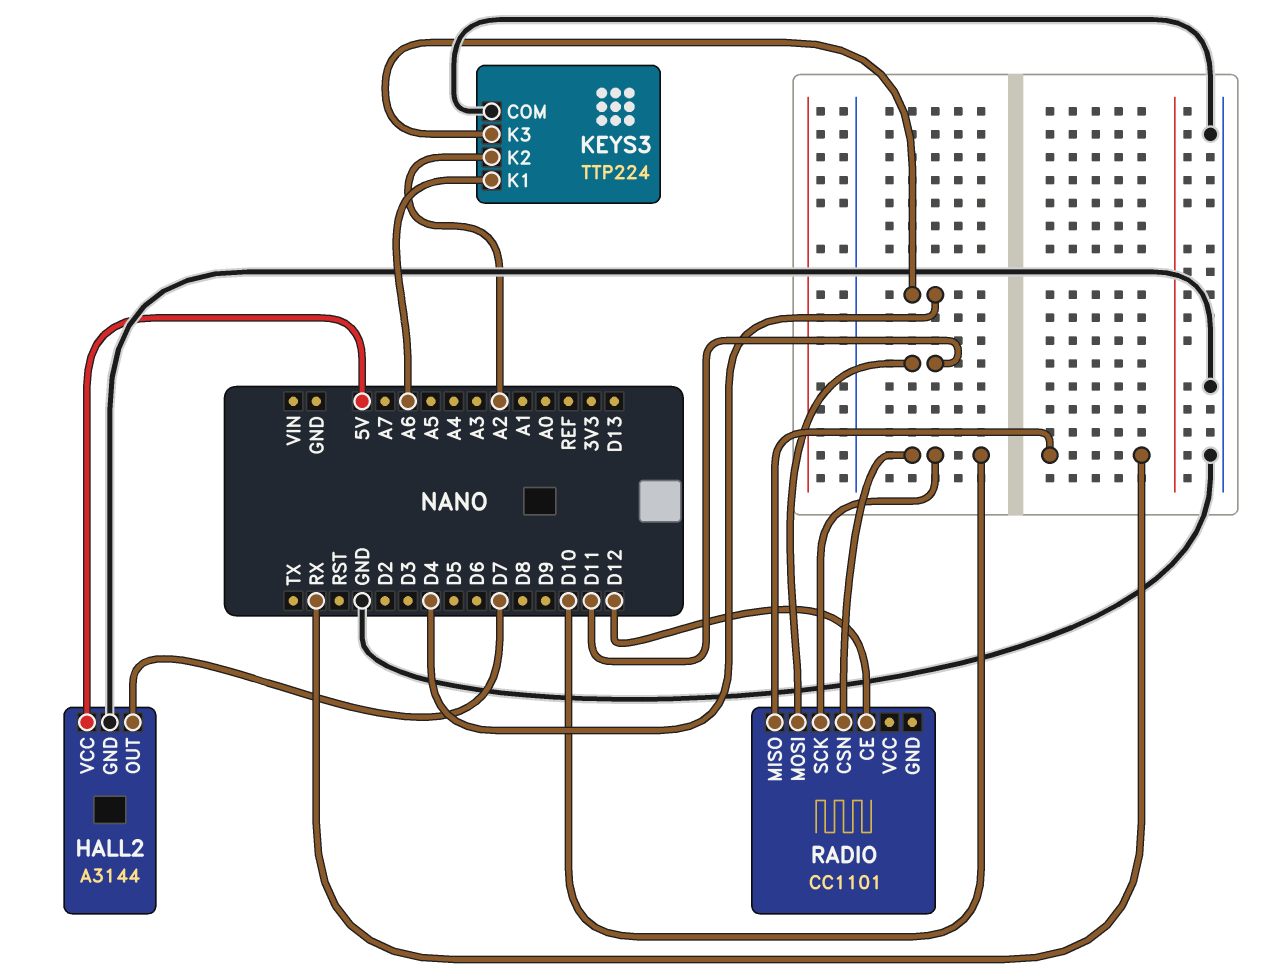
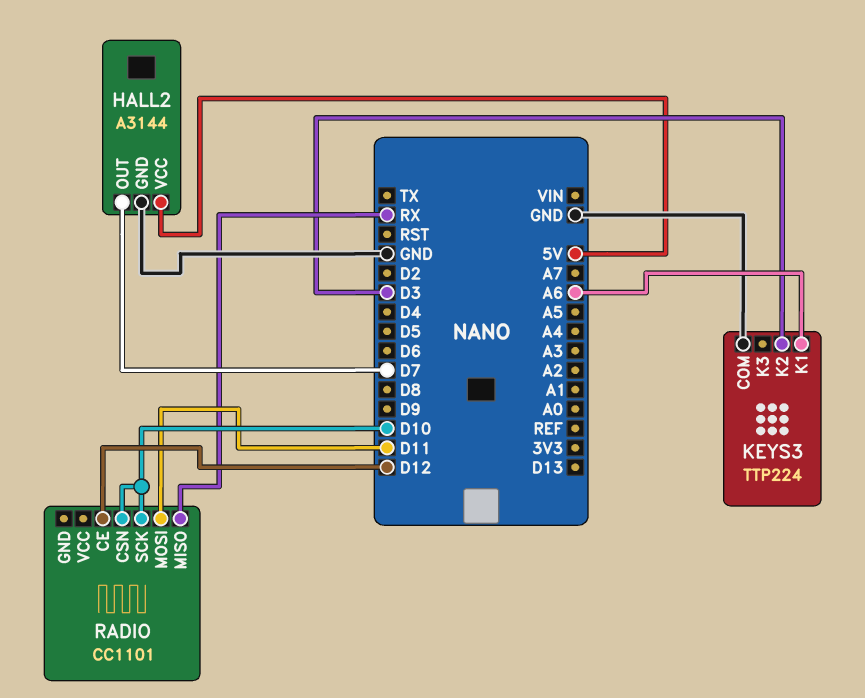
KEYS3 pin K2: A2 -> D3
KEYS3 pin K3: D4 -> none

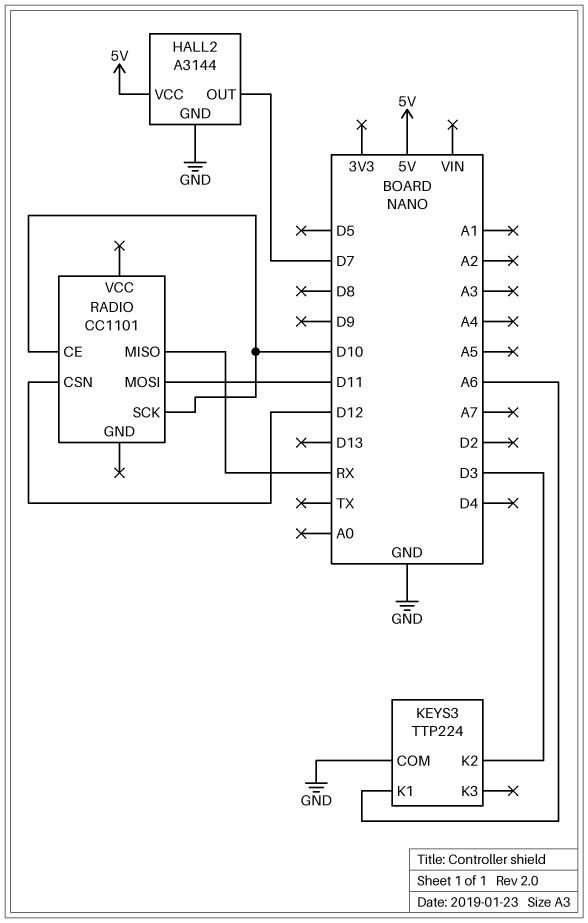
RADIO pin CE: D12 -> D10
RADIO pin CSN: D10 -> D12

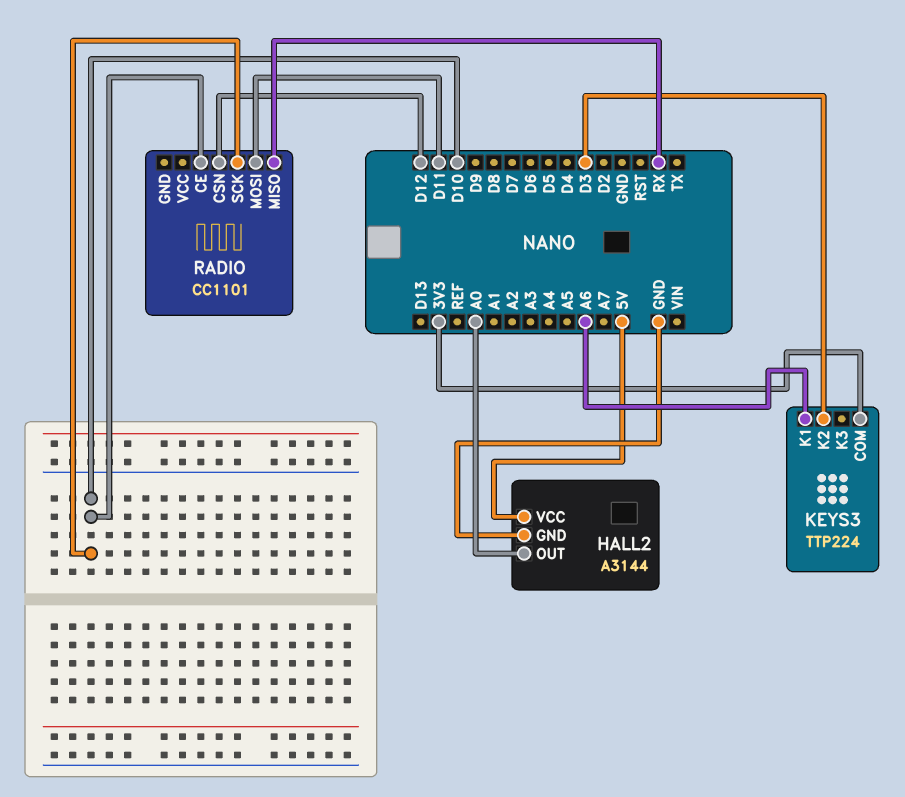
HALL2 pin OUT: D7 -> A0
KEYS3 pin COM: GND -> 3V3

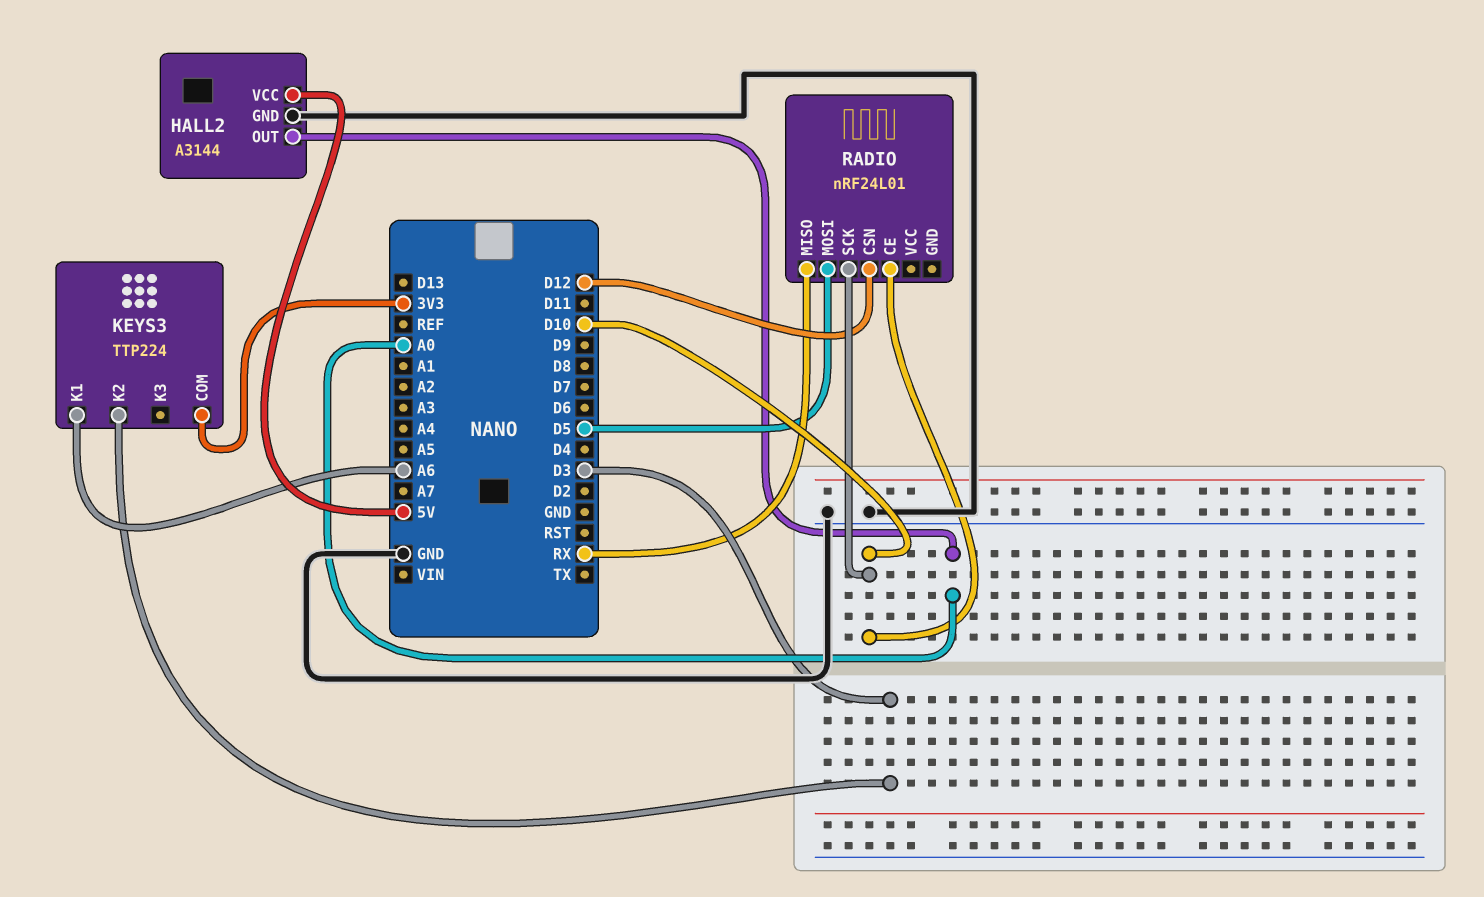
RADIO: CC1101 -> nRF24L01
RADIO pin MOSI: D11 -> D5

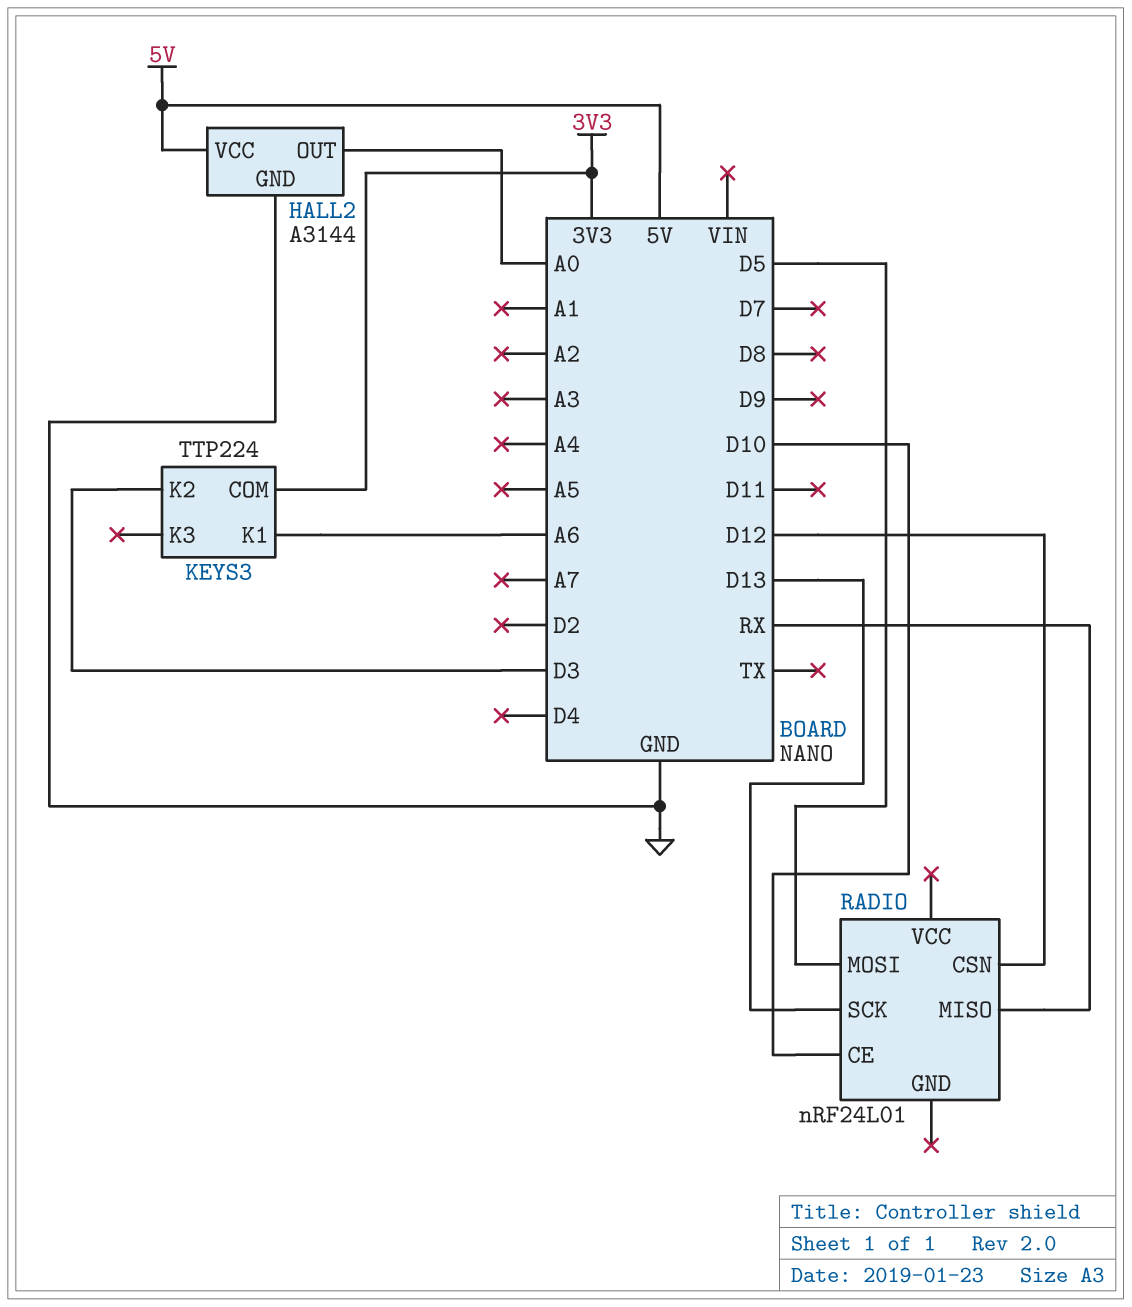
RADIO pin SCK: D10 -> D13

